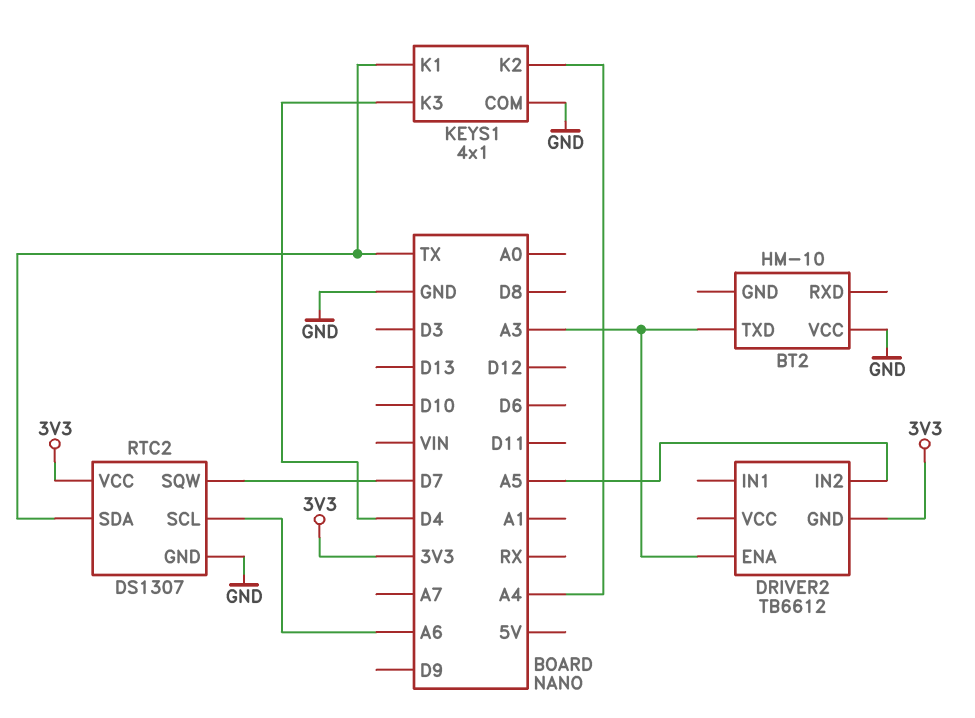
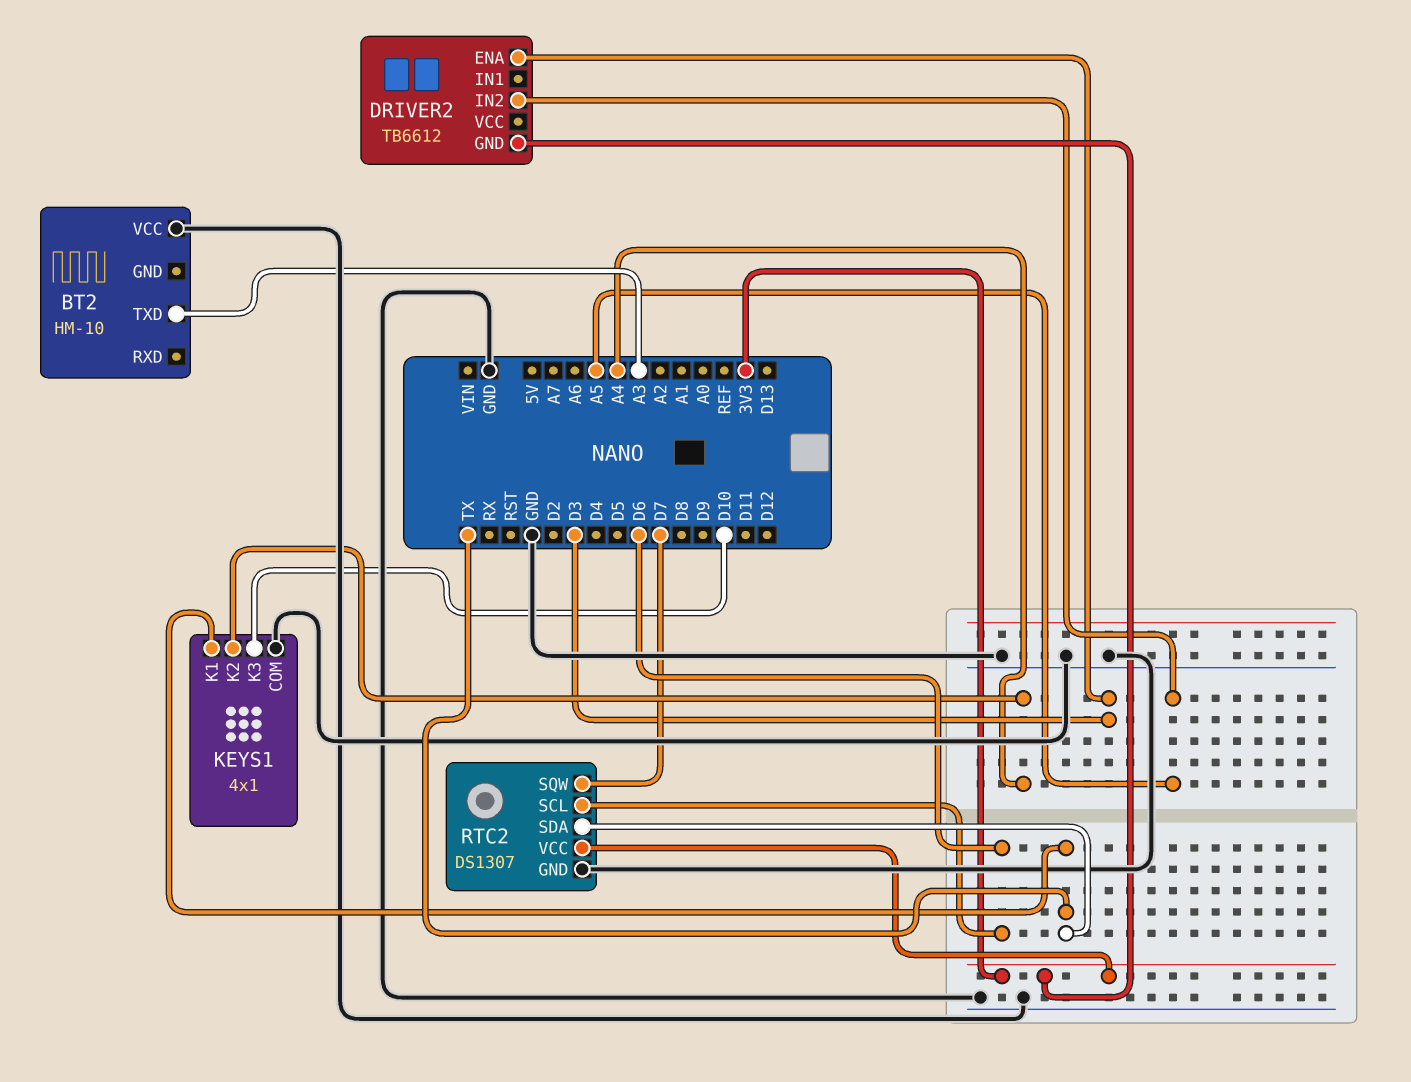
DRIVER2 pin ENA: A3 -> D3
KEYS1 pin K3: D4 -> D10
RTC2 pin SCL: A6 -> D6

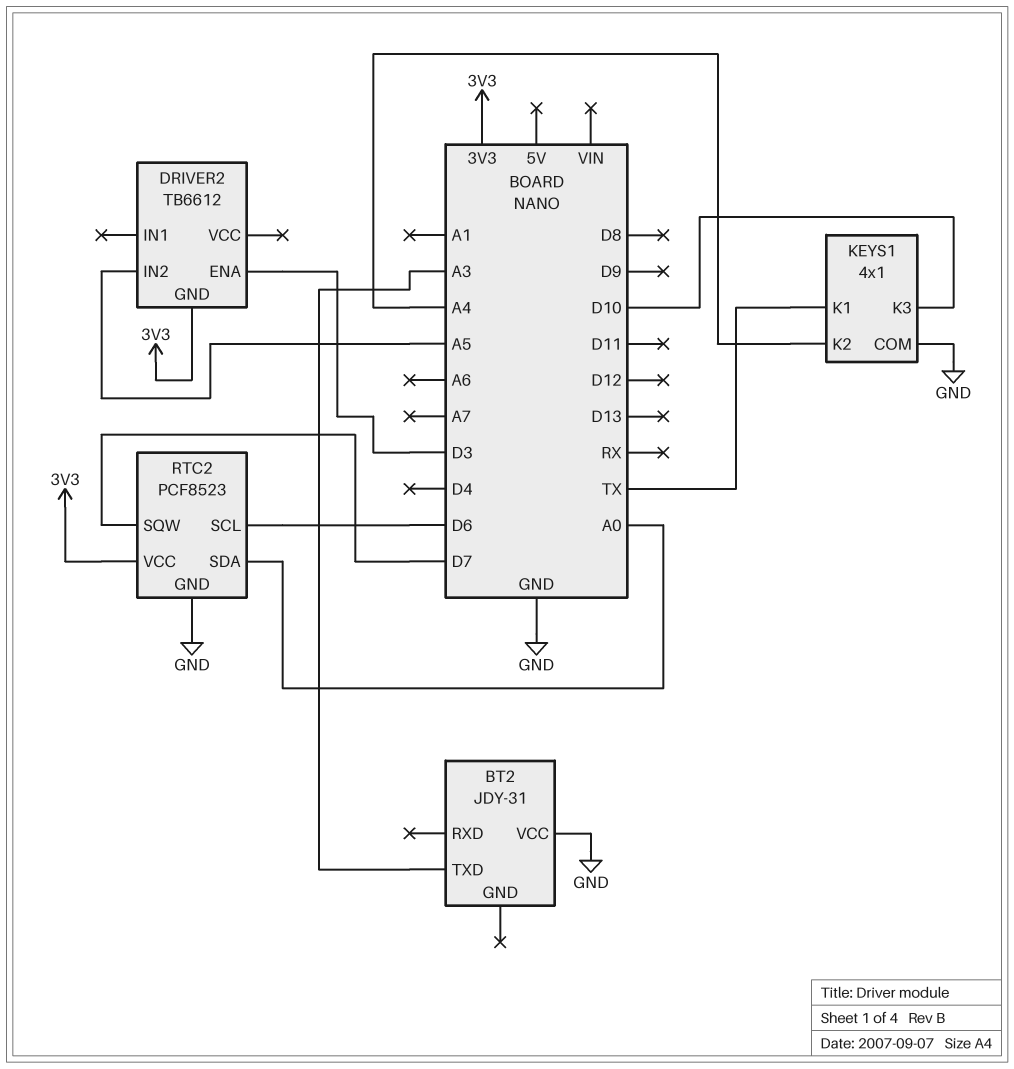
BT2: HM-10 -> JDY-31
RTC2: DS1307 -> PCF8523
RTC2 pin SDA: TX -> A0

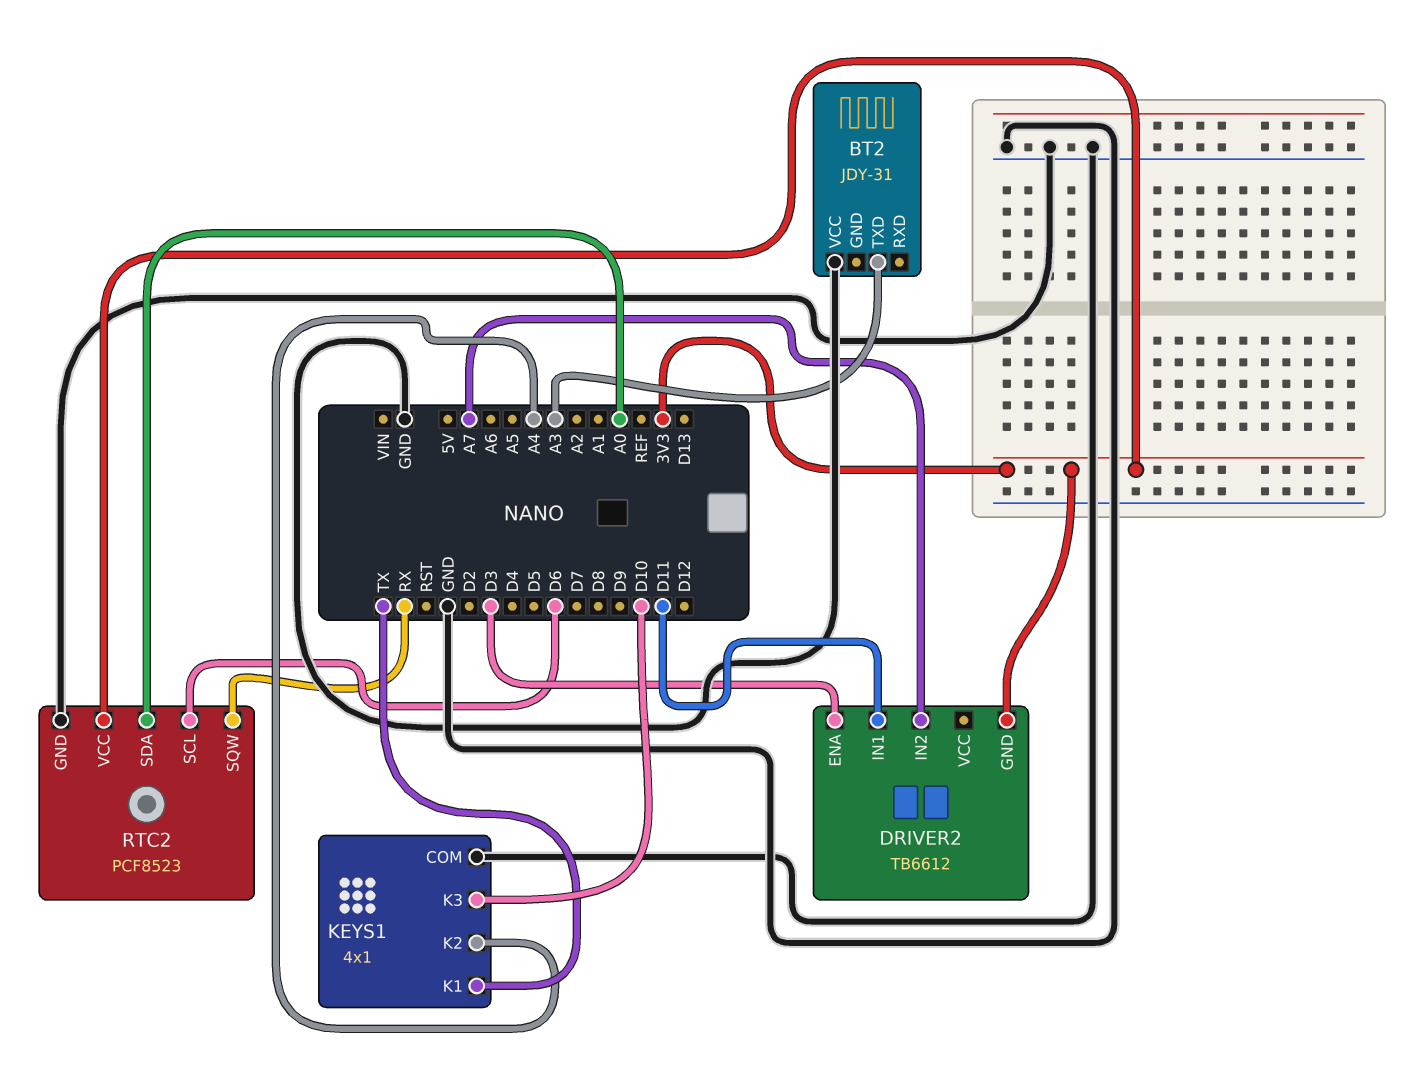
DRIVER2 pin IN1: none -> D11
DRIVER2 pin IN2: A5 -> A7
RTC2 pin SQW: D7 -> RX

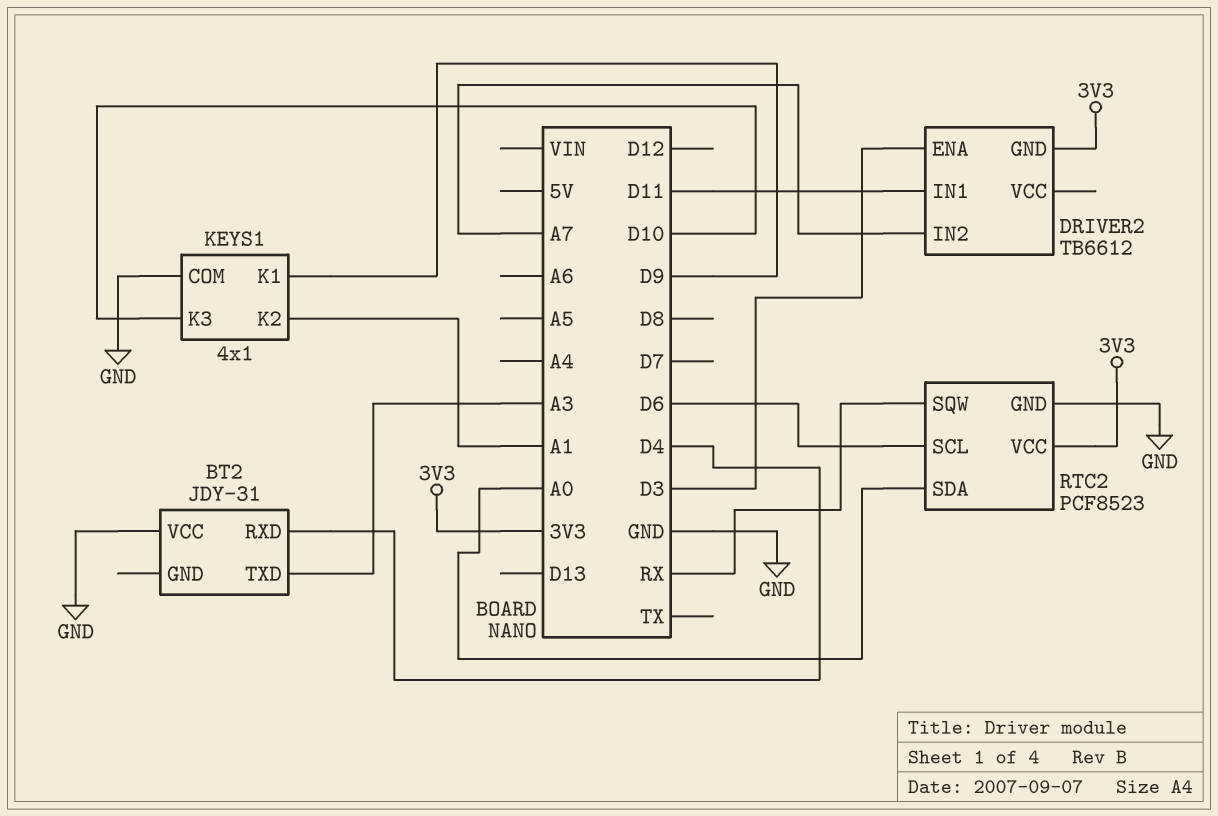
BT2 pin RXD: none -> D4
KEYS1 pin K1: TX -> D9
KEYS1 pin K2: A4 -> A1

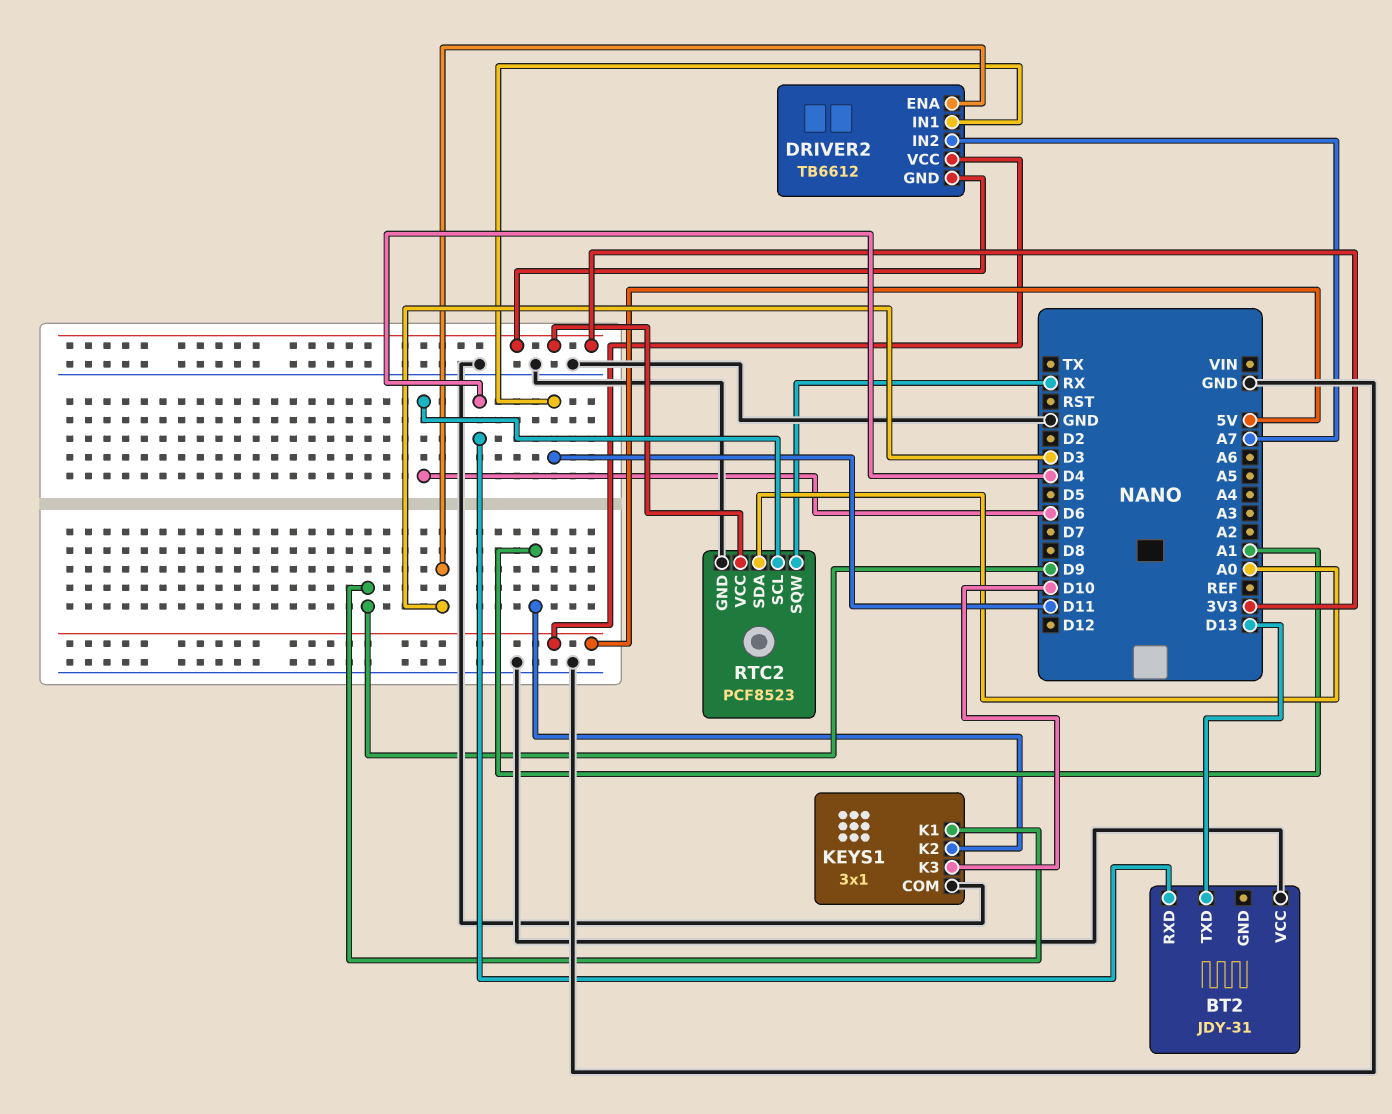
BT2 pin TXD: A3 -> D13
DRIVER2 pin VCC: none -> 5V
KEYS1: 4x1 -> 3x1

